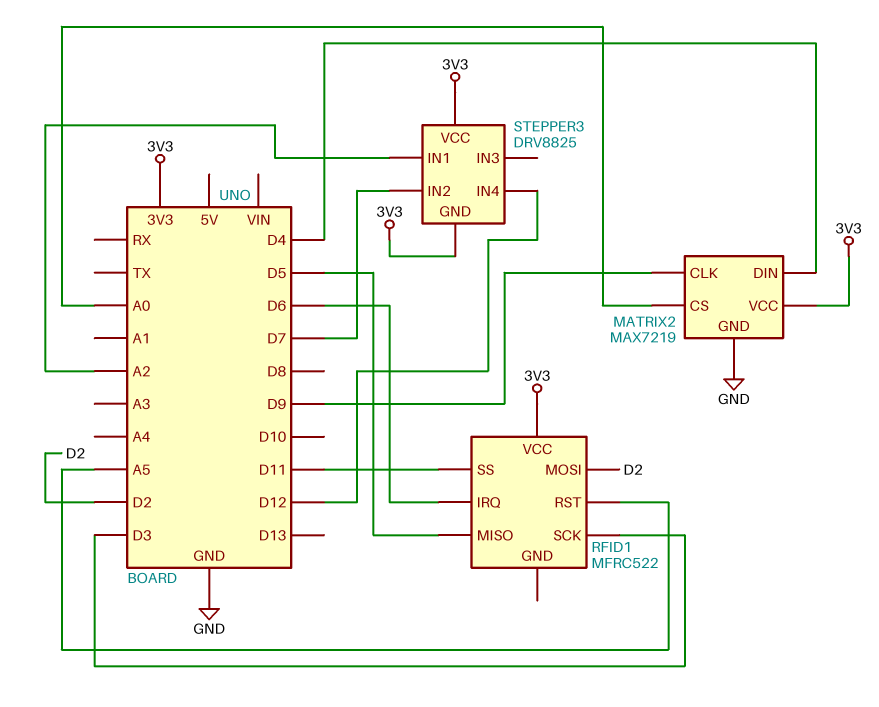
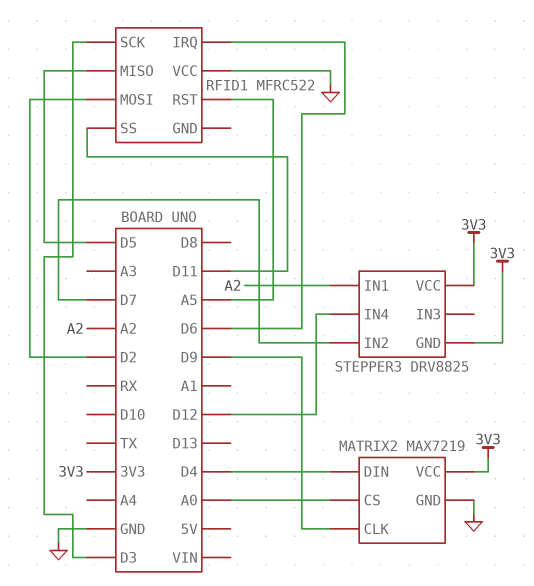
RFID1 pin VCC: 3V3 -> GND

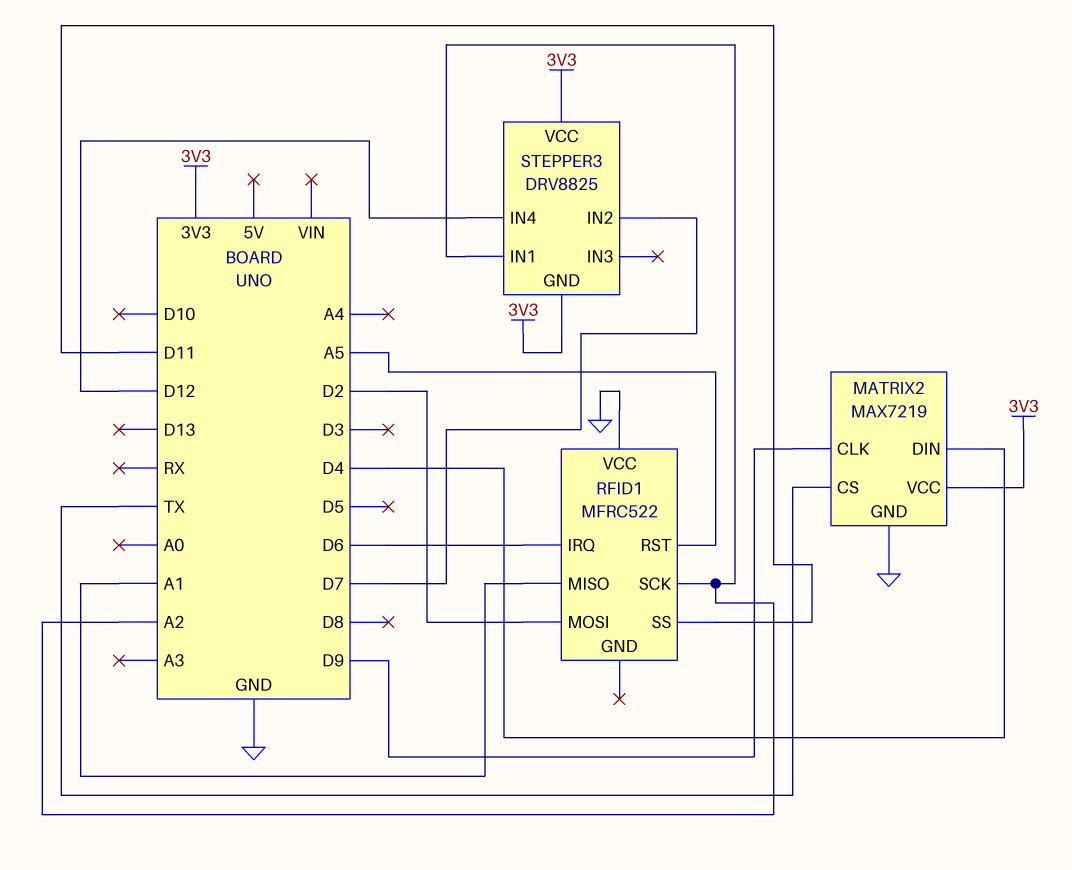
MATRIX2 pin CS: A0 -> TX
RFID1 pin MISO: D5 -> A1
RFID1 pin SCK: D3 -> A2

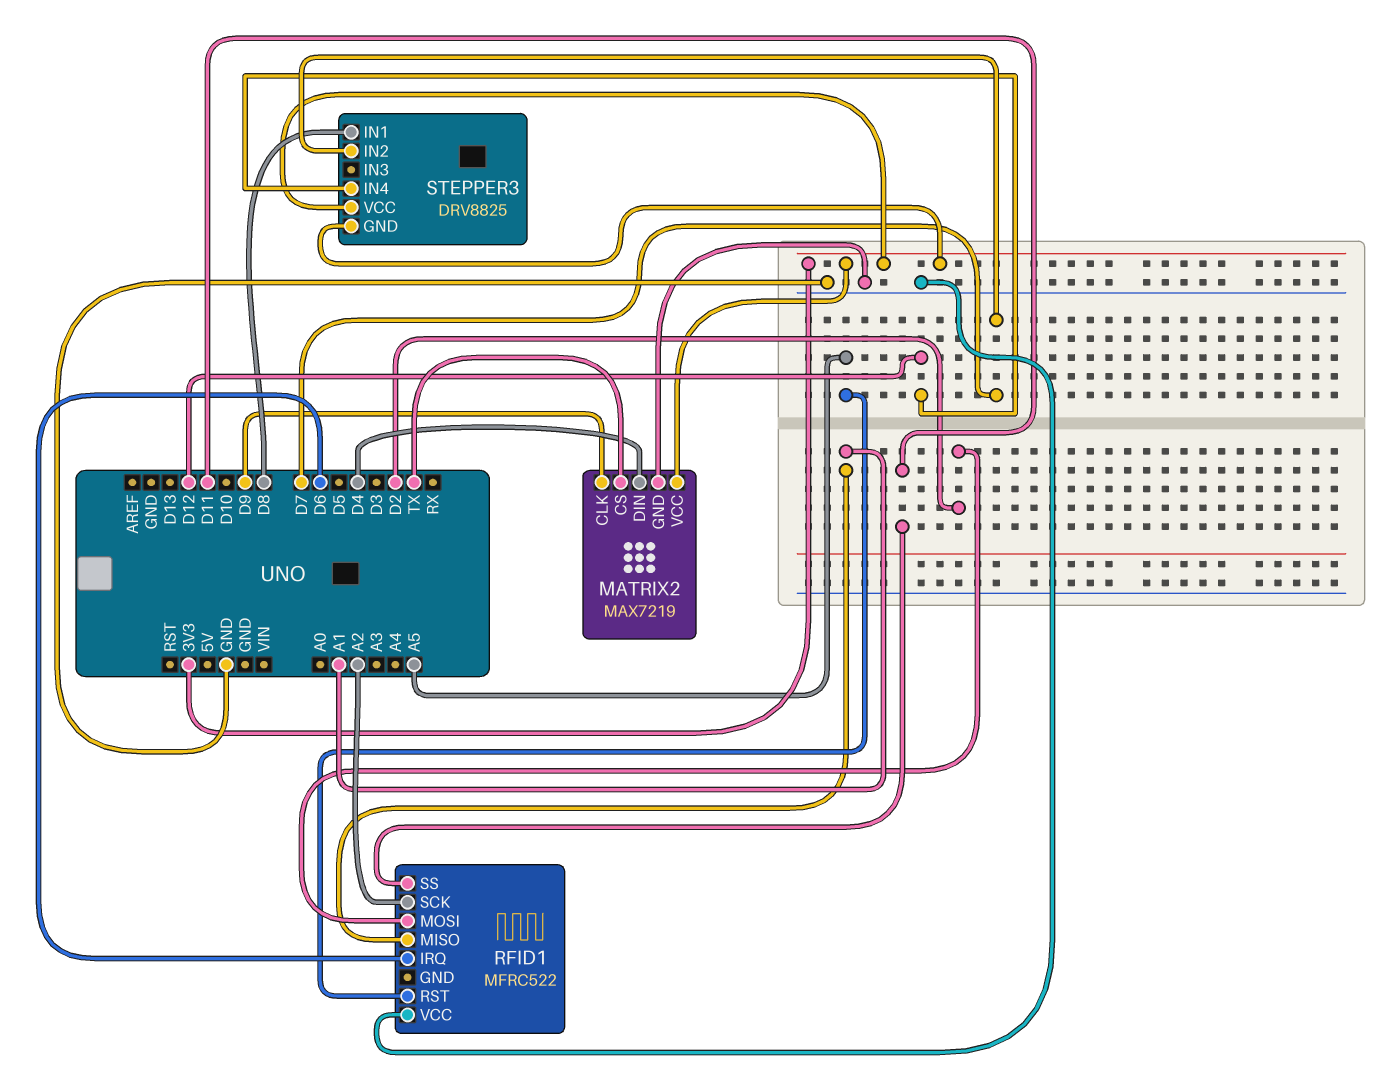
STEPPER3 pin IN1: A2 -> D8

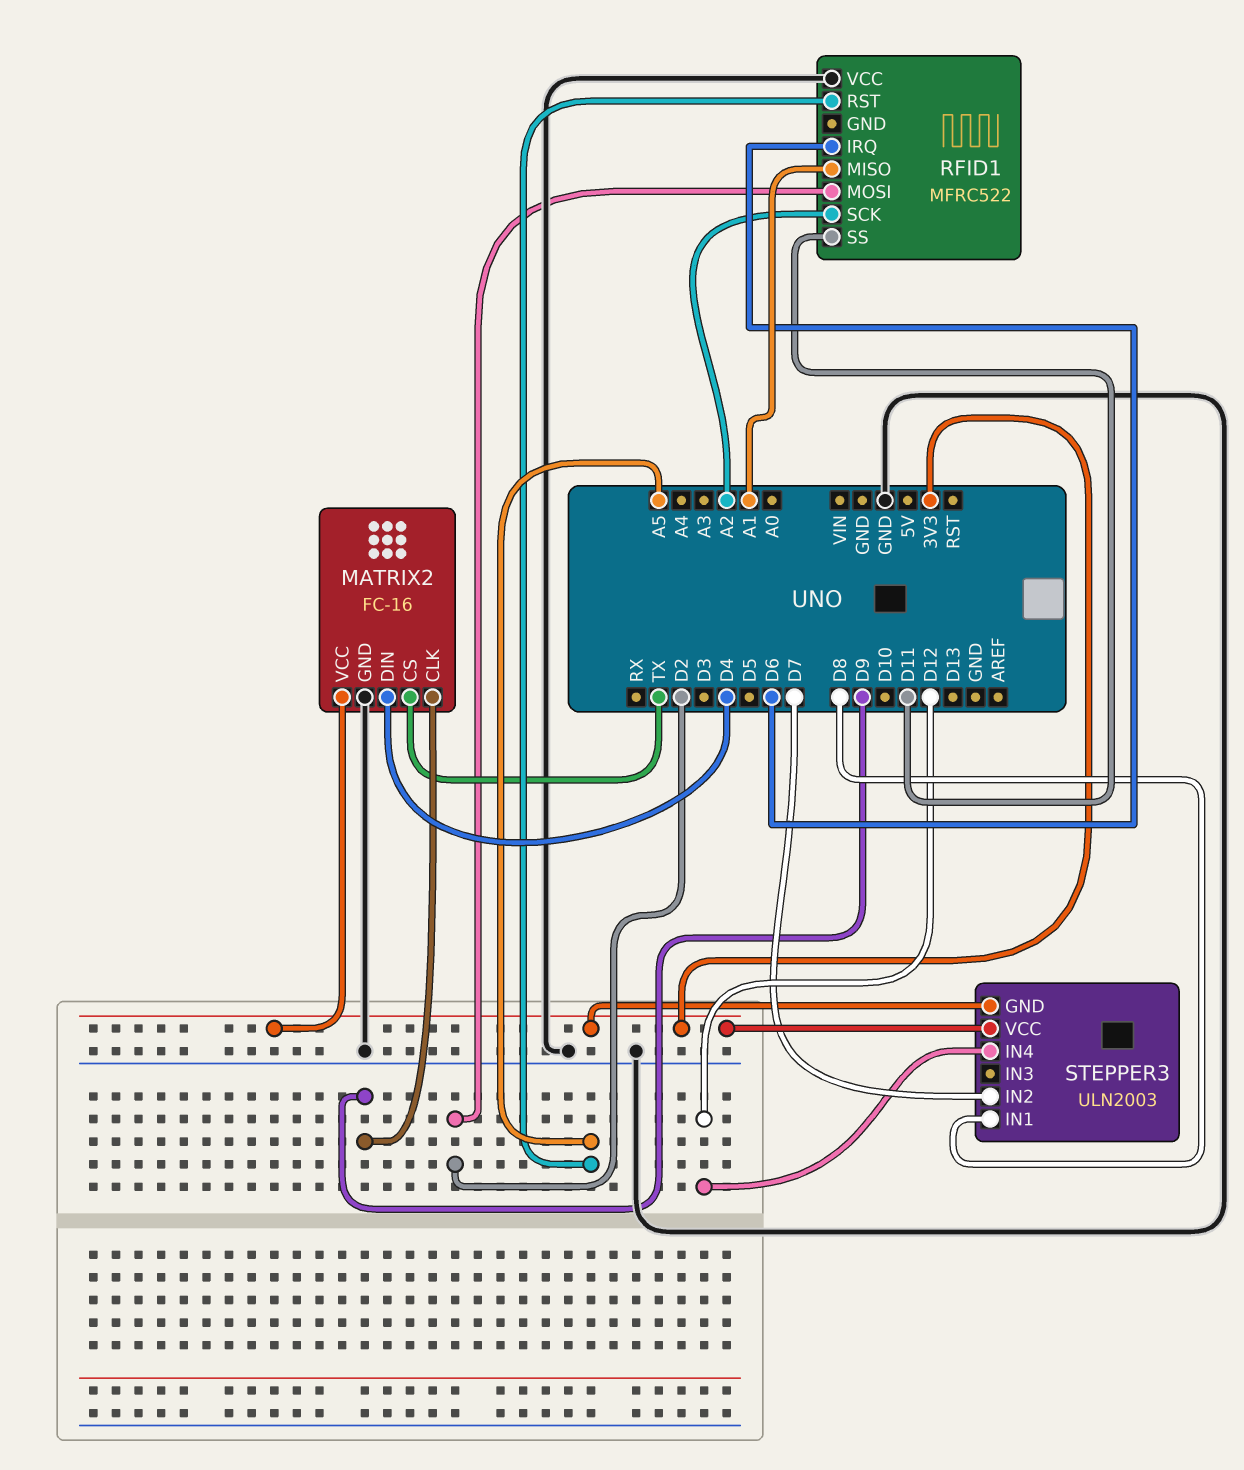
MATRIX2: MAX7219 -> FC-16
STEPPER3: DRV8825 -> ULN2003

